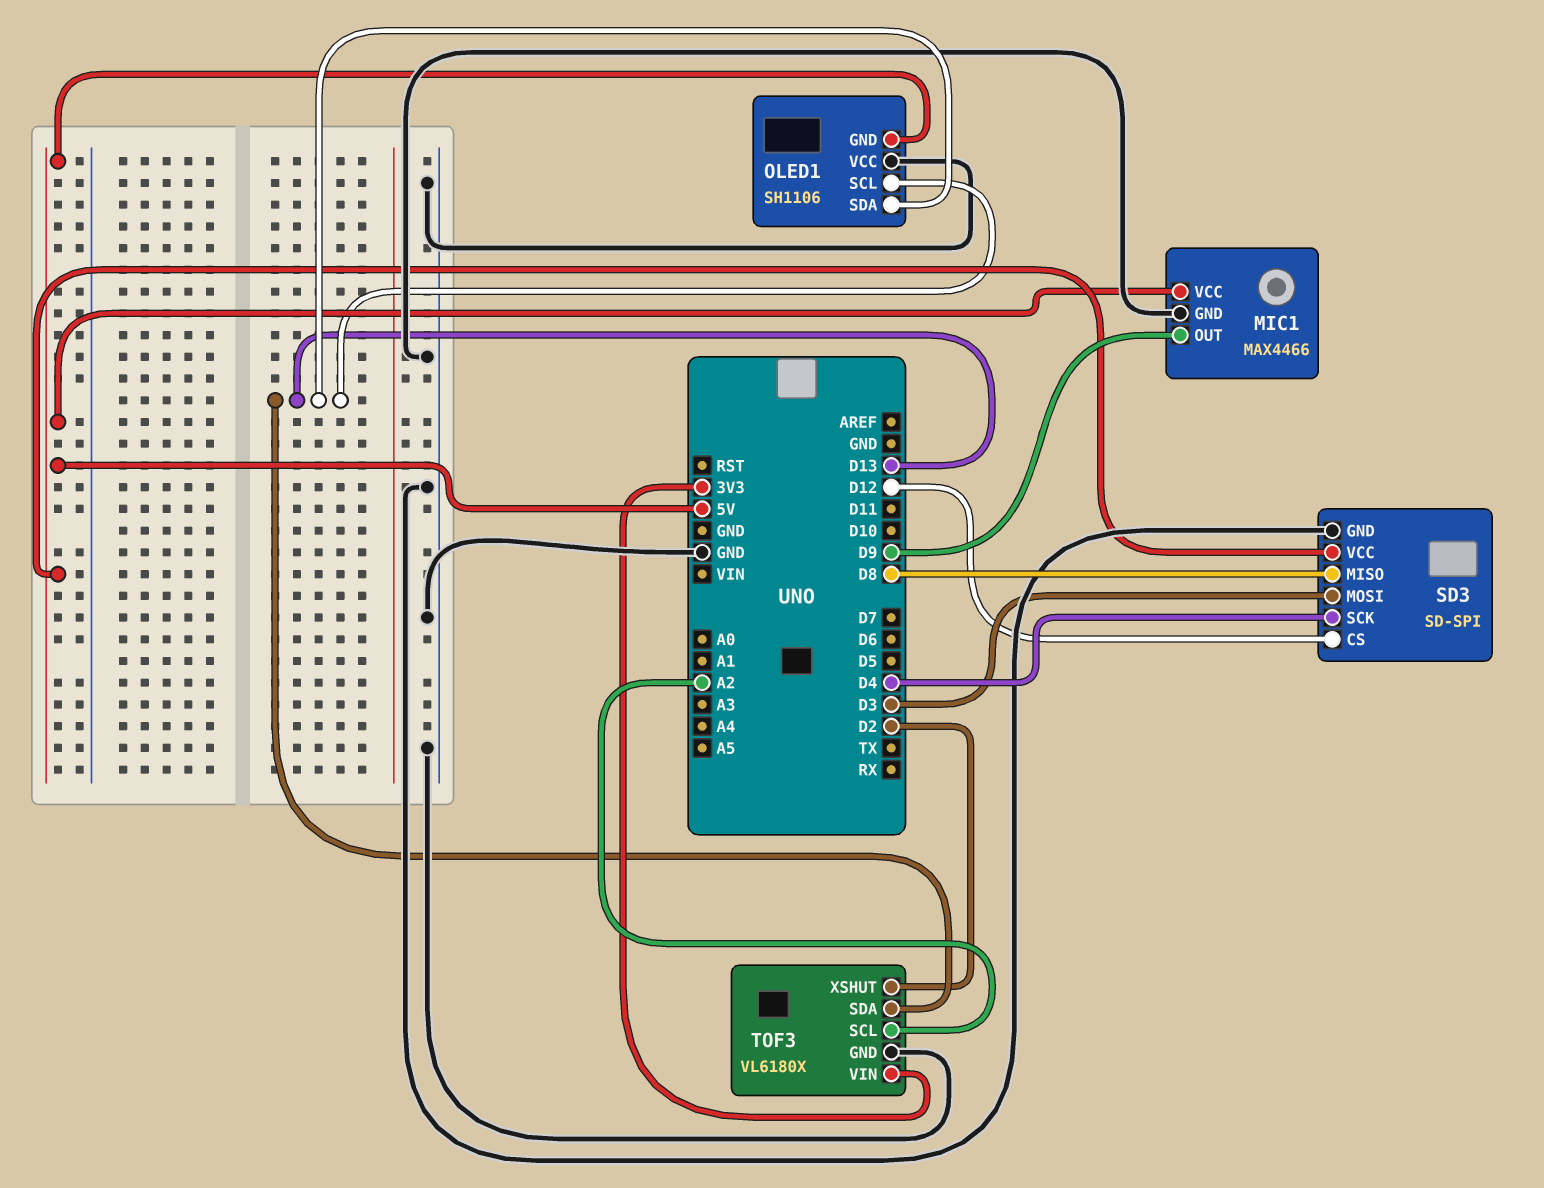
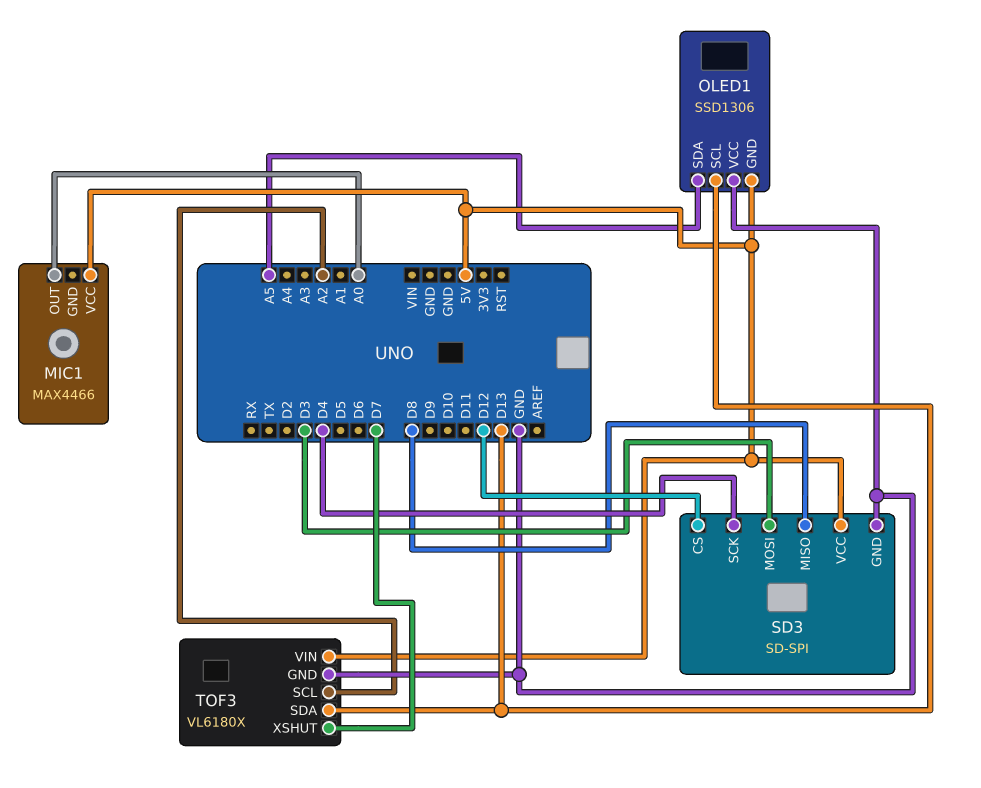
MIC1 pin GND: GND -> none
MIC1 pin OUT: D9 -> A0
OLED1: SH1106 -> SSD1306
OLED1 pin SDA: D13 -> A5
TOF3 pin VIN: 3V3 -> 5V
TOF3 pin XSHUT: D2 -> D7

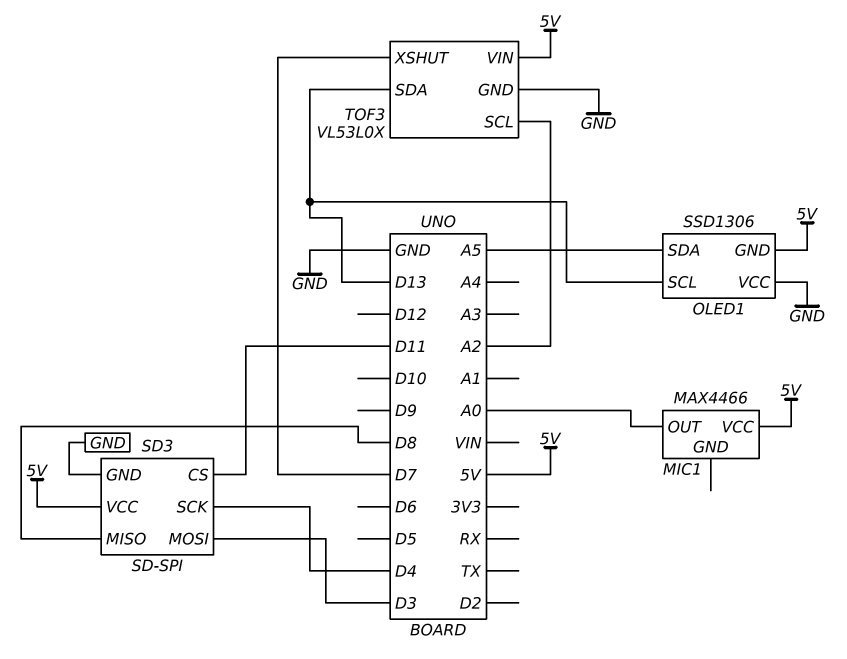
SD3 pin CS: D12 -> D11
TOF3: VL6180X -> VL53L0X

